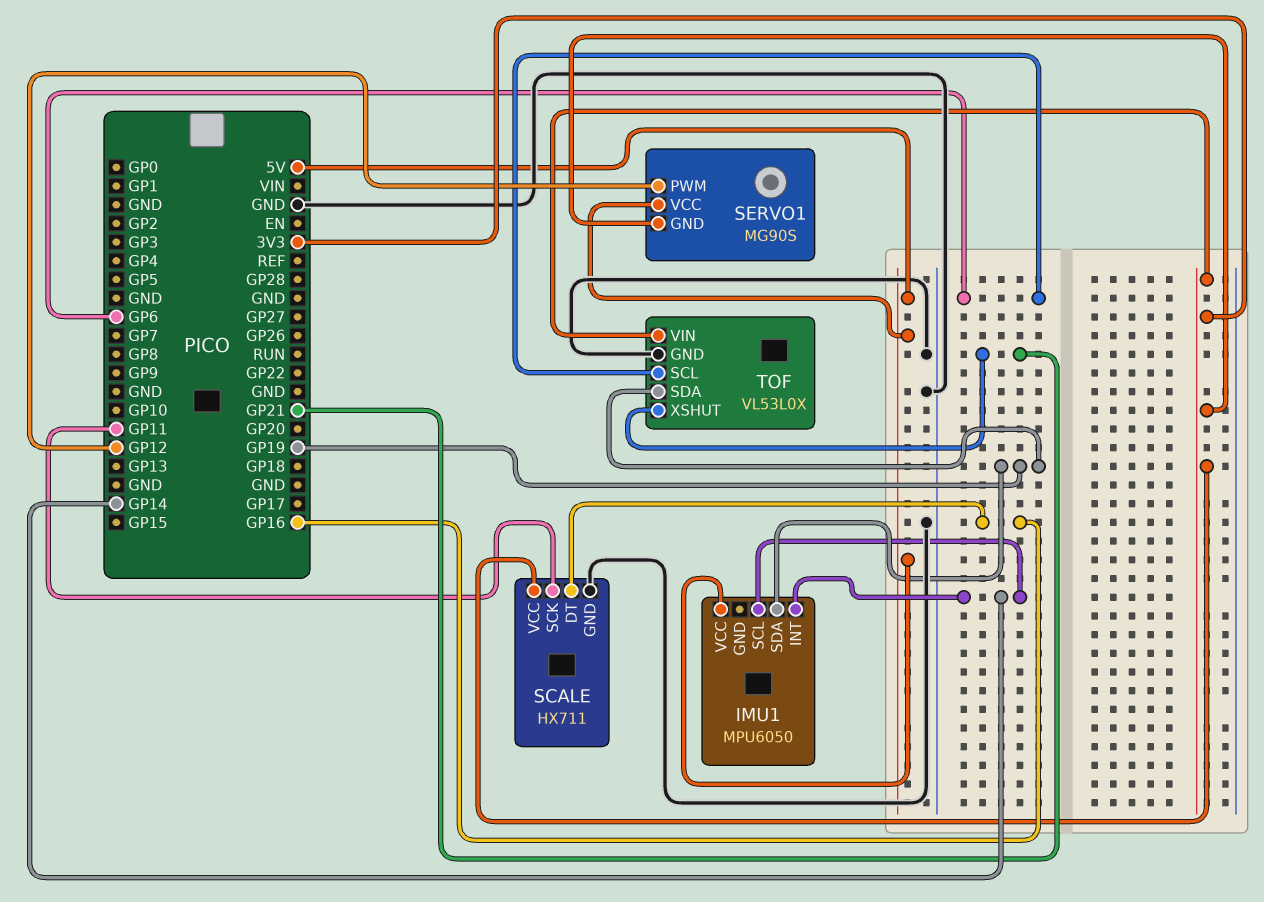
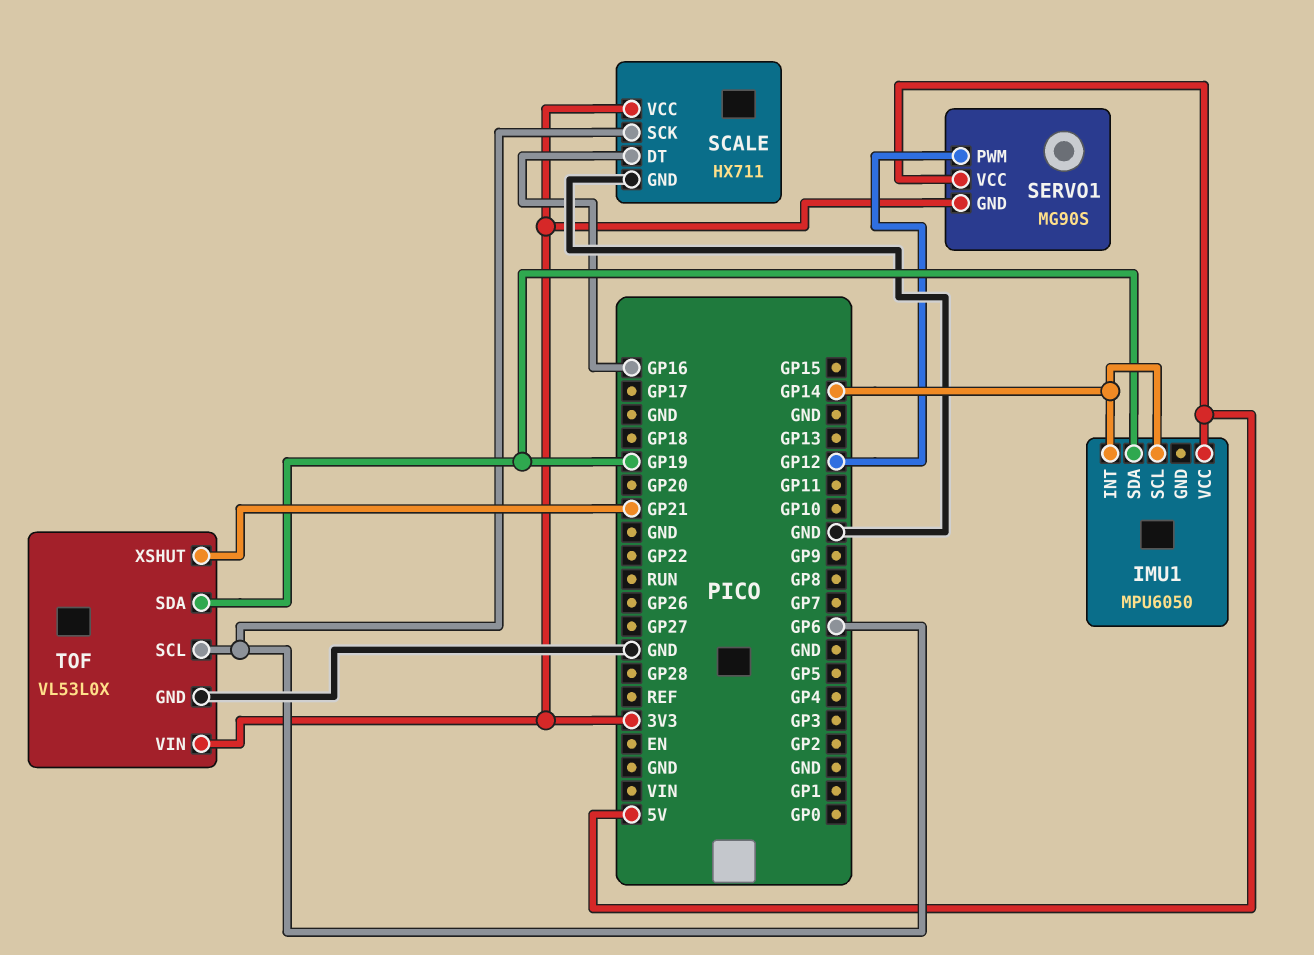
SCALE pin SCK: GP11 -> GP6

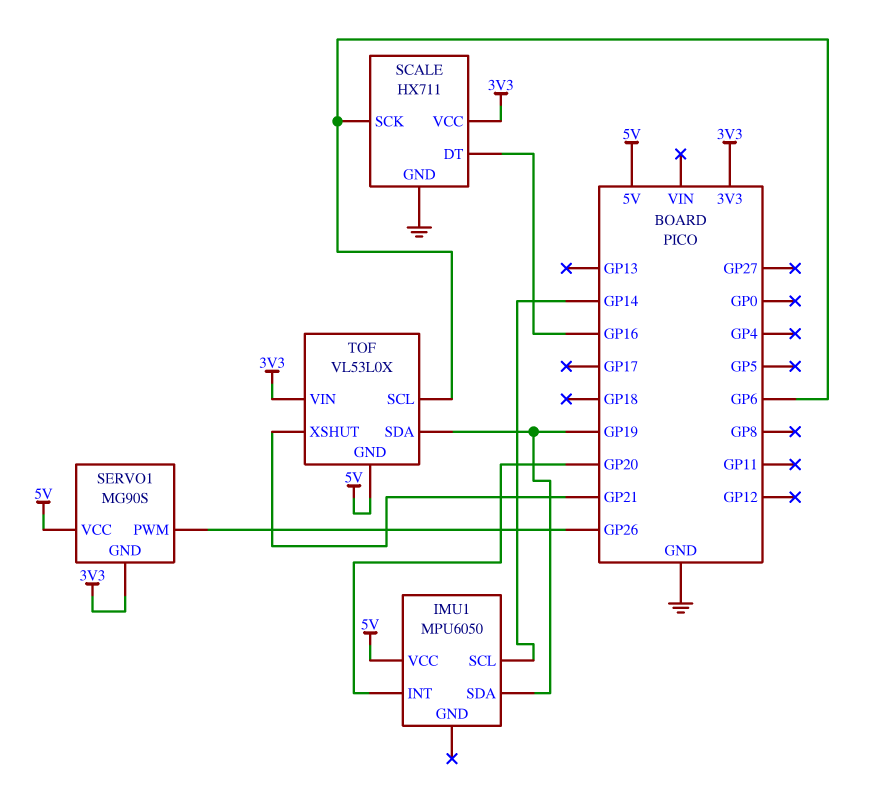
IMU1 pin INT: GP14 -> GP20
SERVO1 pin PWM: GP12 -> GP26
TOF pin GND: GND -> 5V

